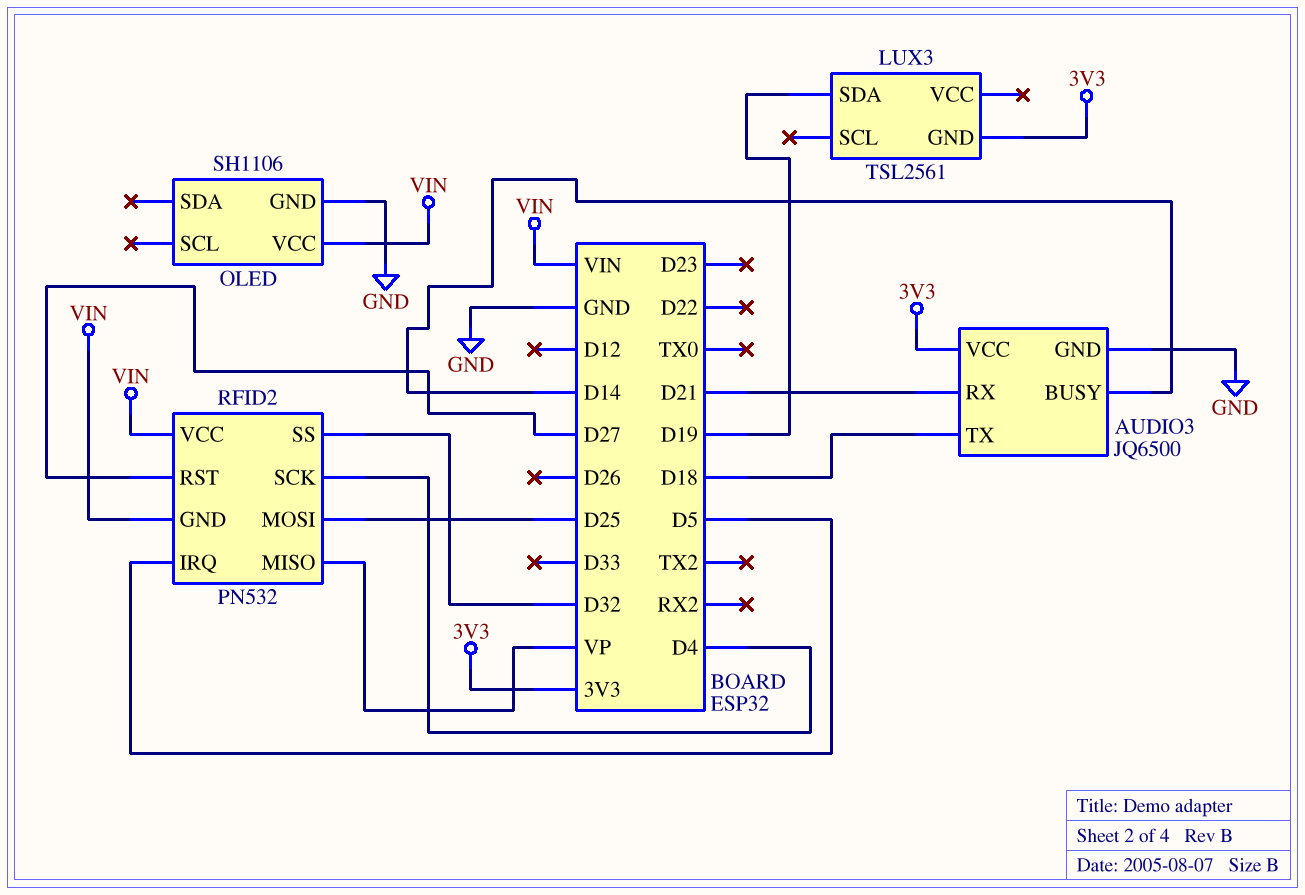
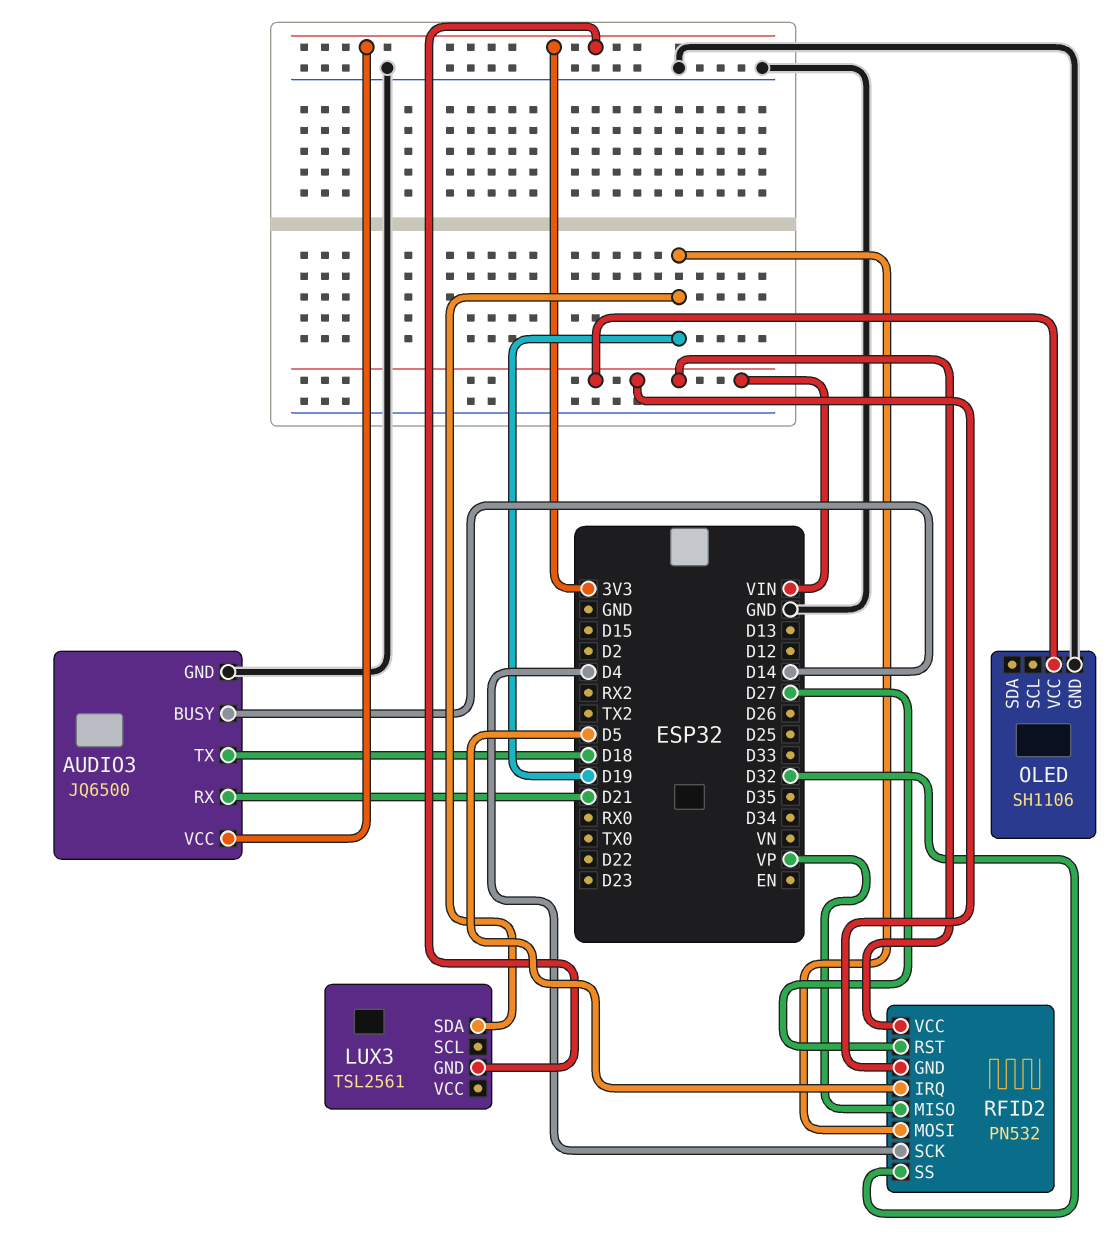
RFID2 pin MOSI: D25 -> D19

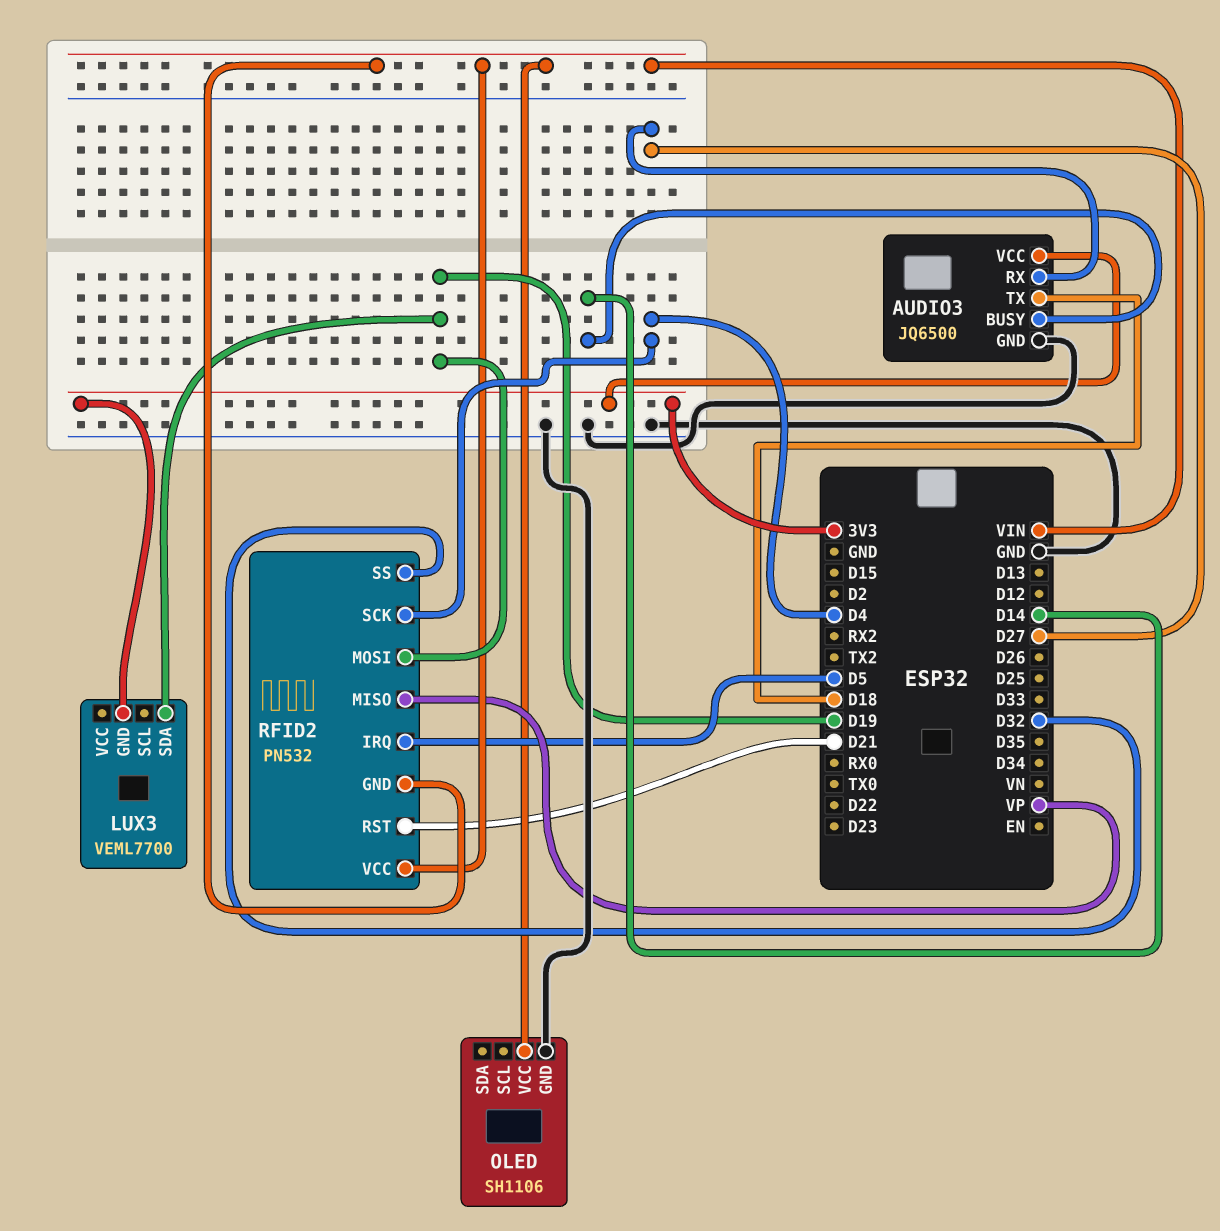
AUDIO3 pin RX: D21 -> D27
LUX3: TSL2561 -> VEML7700
RFID2 pin RST: D27 -> D21

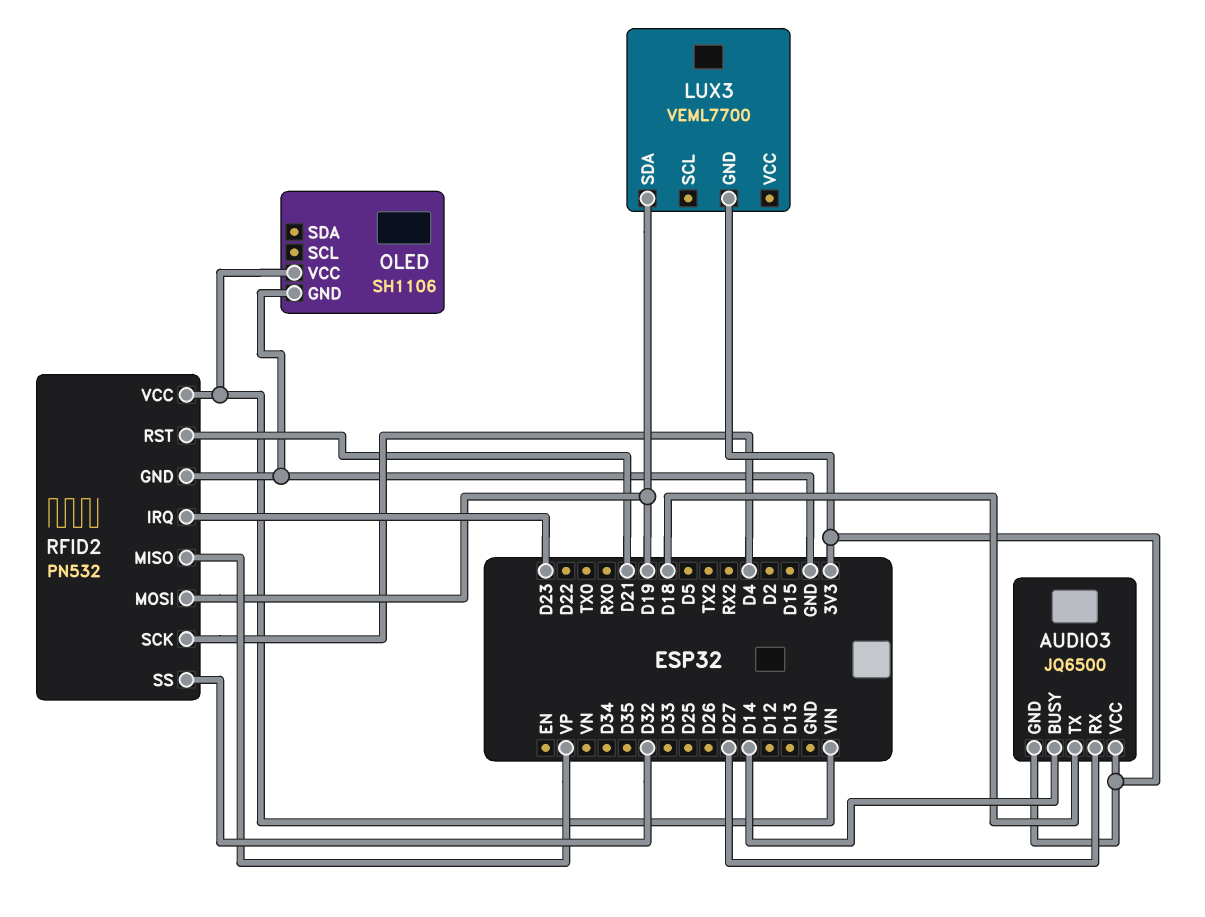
AUDIO3 pin GND: GND -> 3V3
RFID2 pin GND: VIN -> GND
RFID2 pin IRQ: D5 -> D23

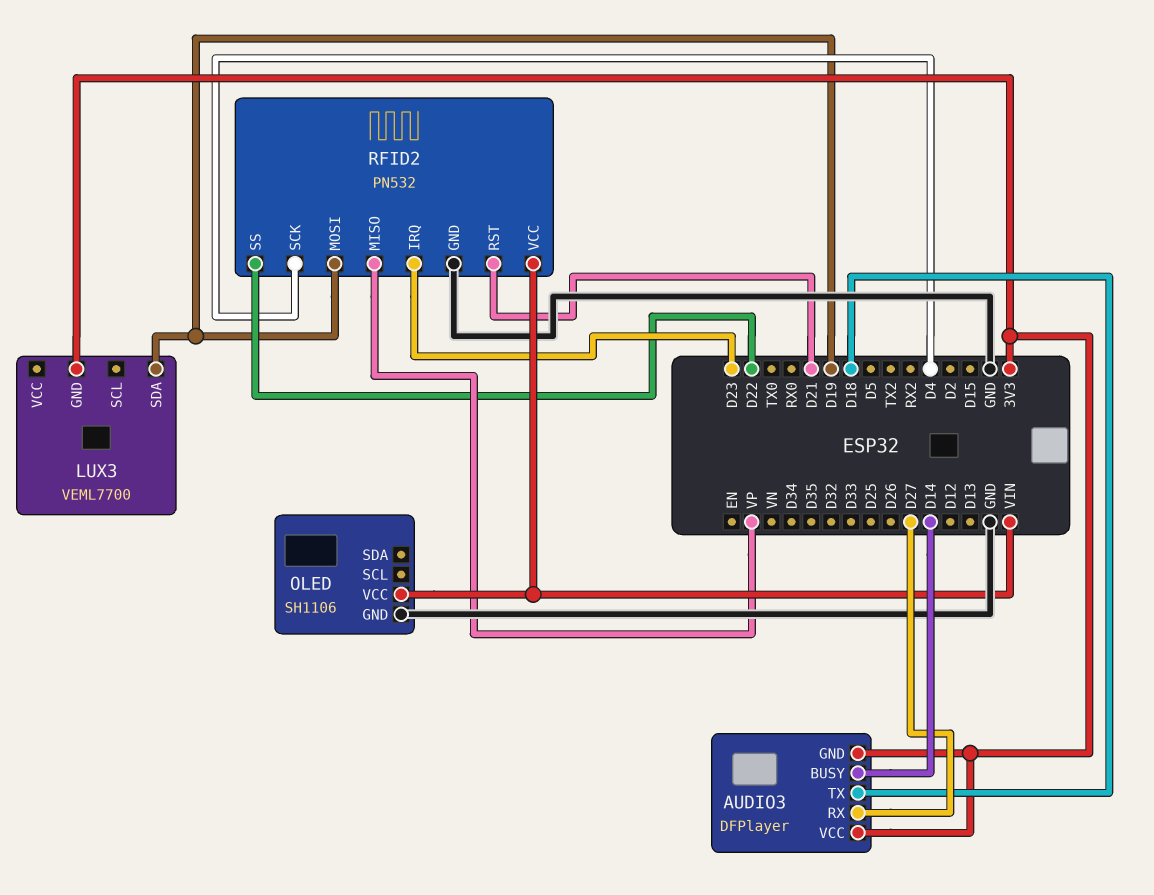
AUDIO3: JQ6500 -> DFPlayer
RFID2 pin SS: D32 -> D22

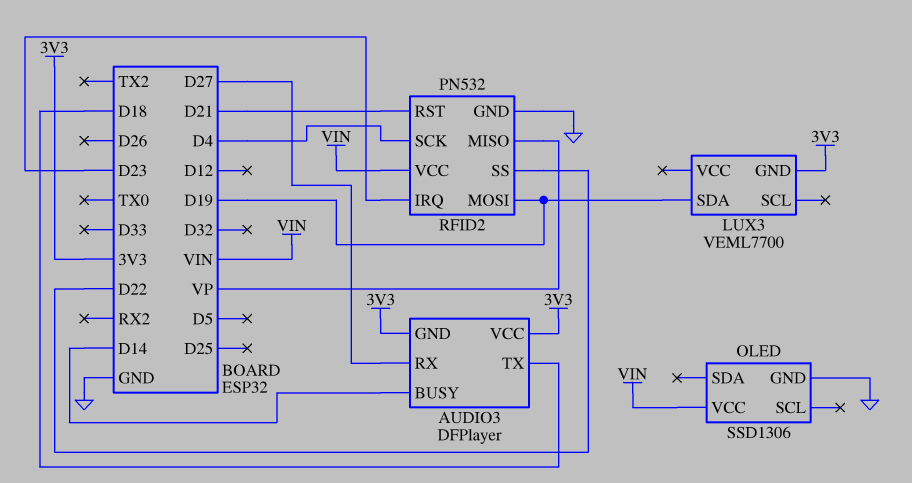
OLED: SH1106 -> SSD1306

